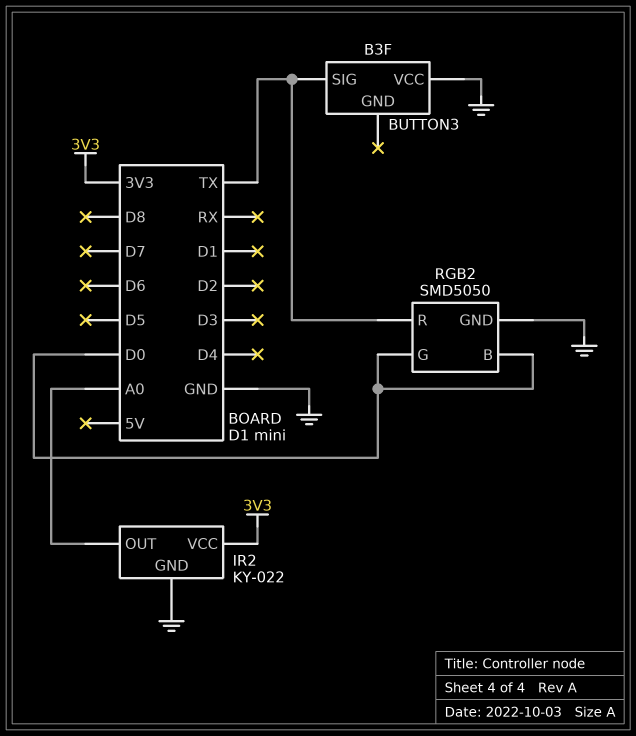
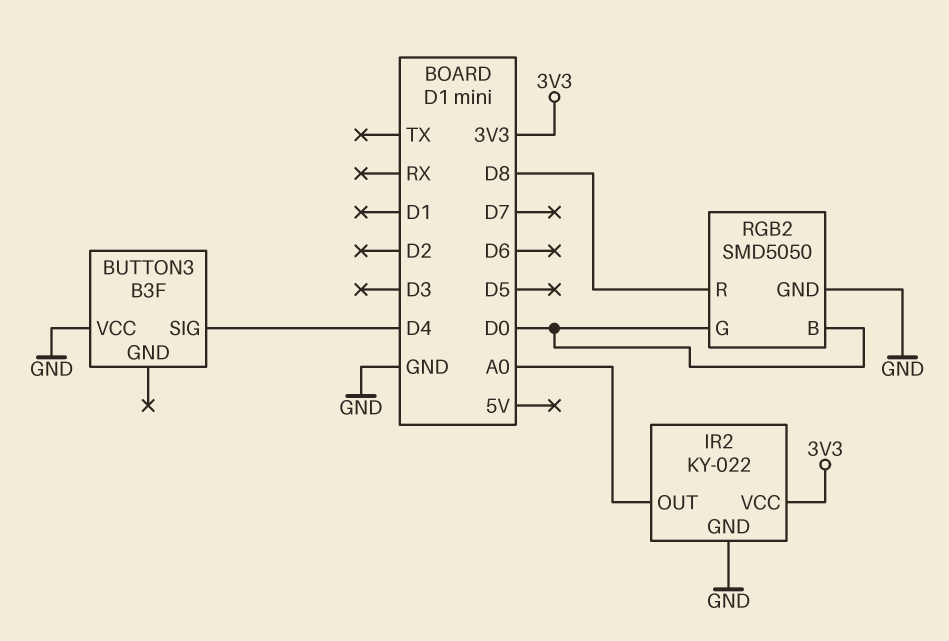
BUTTON3 pin SIG: TX -> D4
RGB2 pin R: TX -> D8

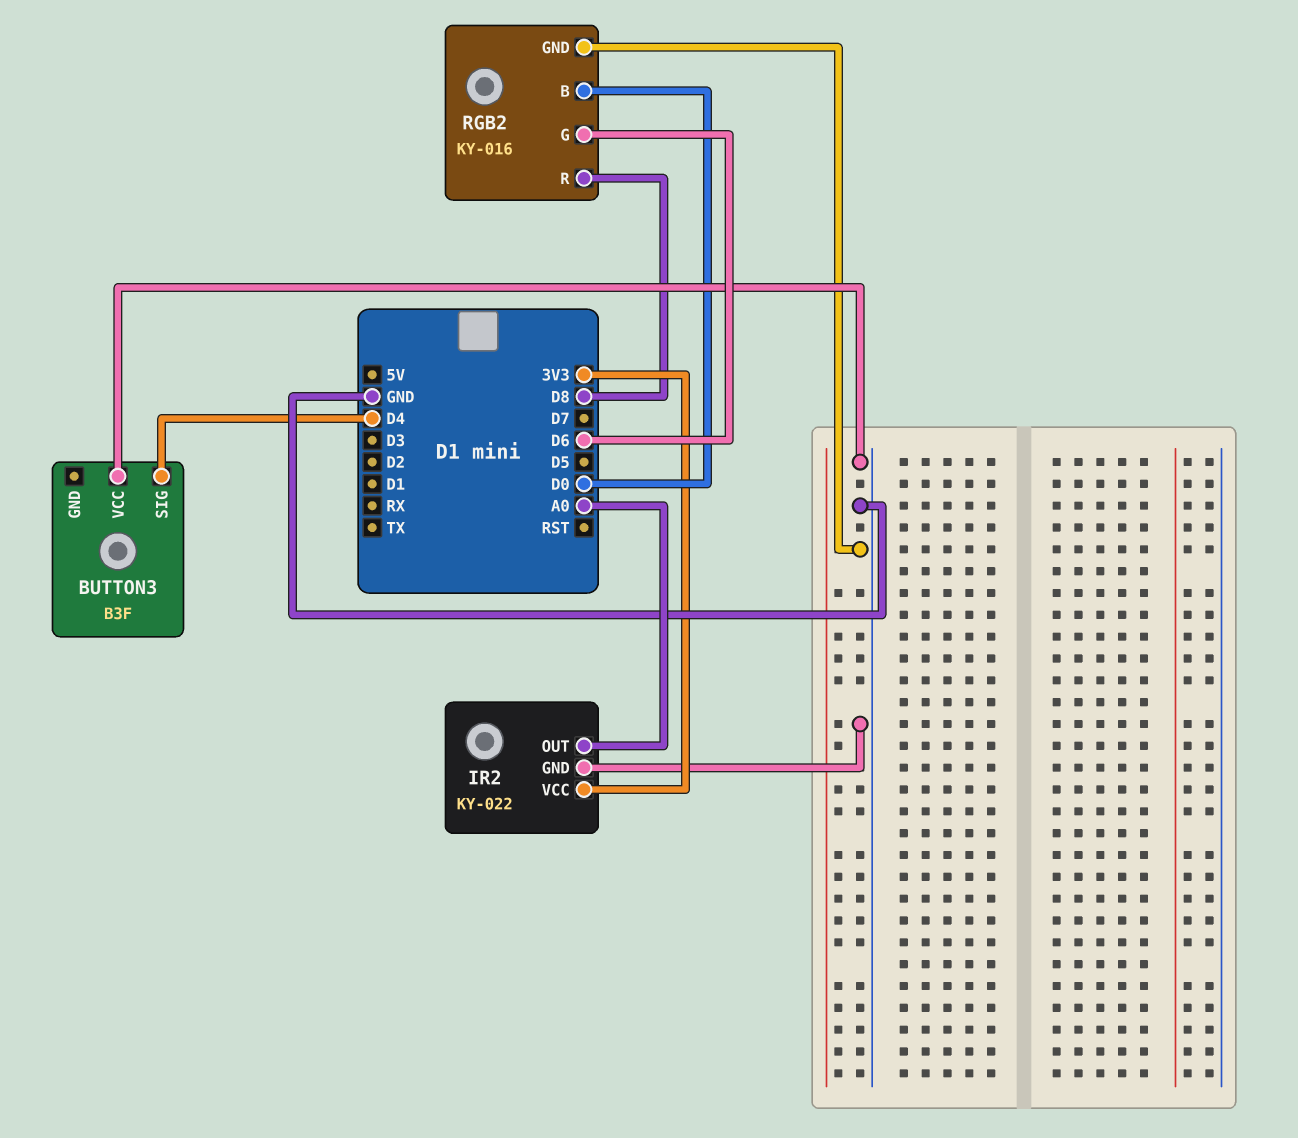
RGB2: SMD5050 -> KY-016
RGB2 pin G: D0 -> D6

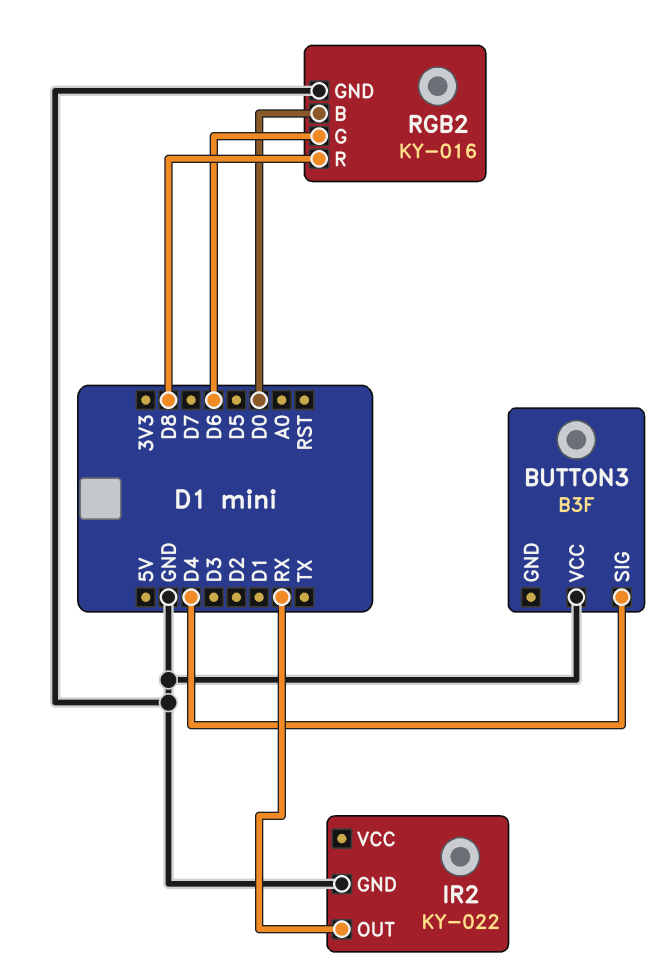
IR2 pin OUT: A0 -> RX
IR2 pin VCC: 3V3 -> none

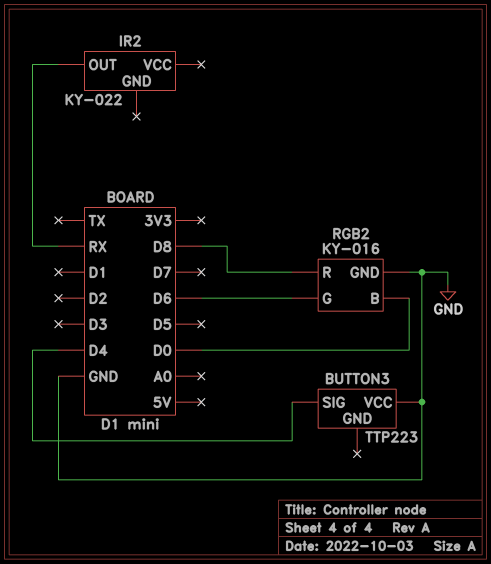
BUTTON3: B3F -> TTP223
IR2 pin GND: GND -> none

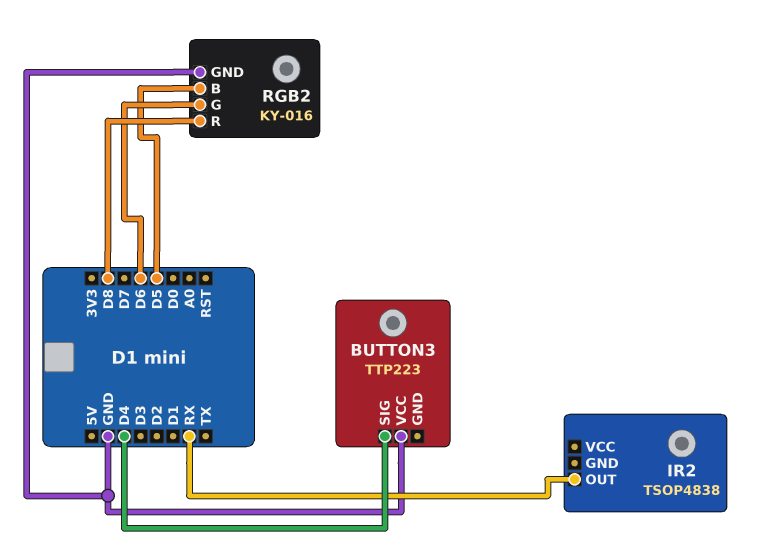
IR2: KY-022 -> TSOP4838
RGB2 pin B: D0 -> D5

